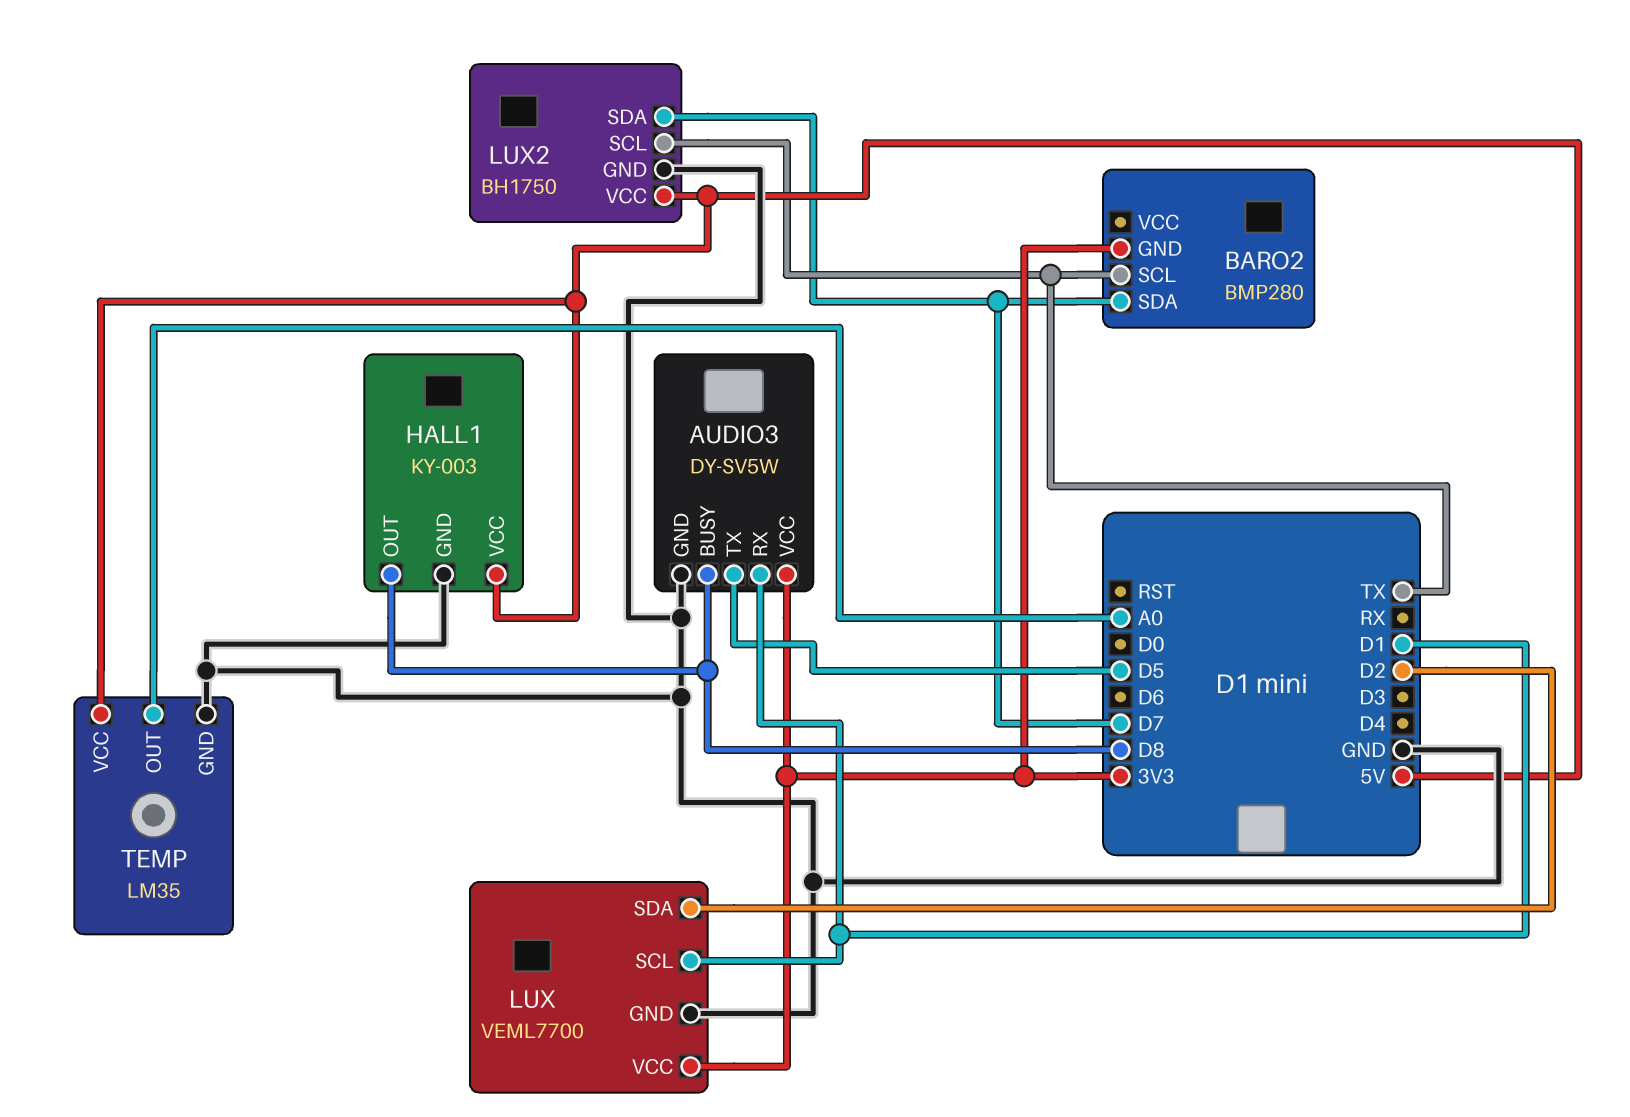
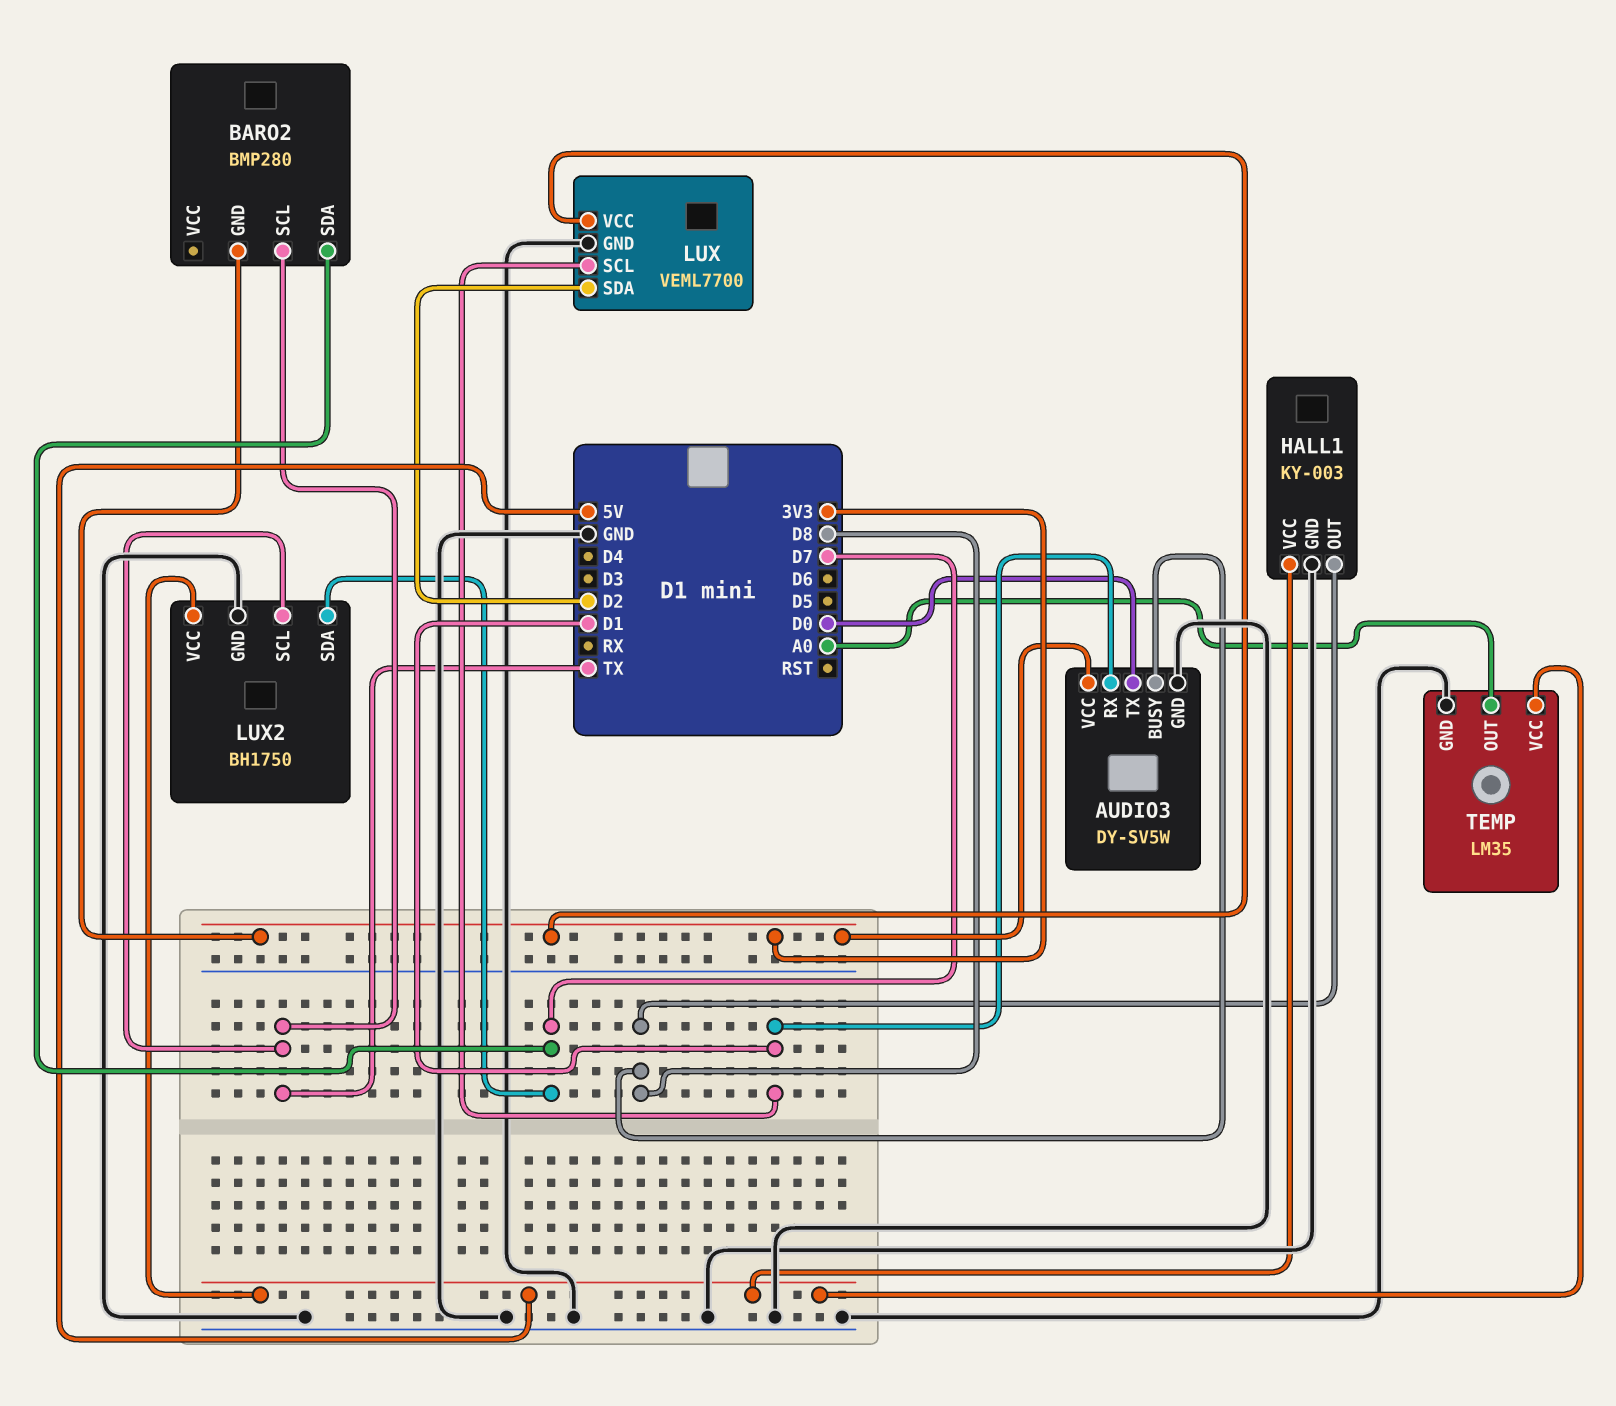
AUDIO3 pin TX: D5 -> D0

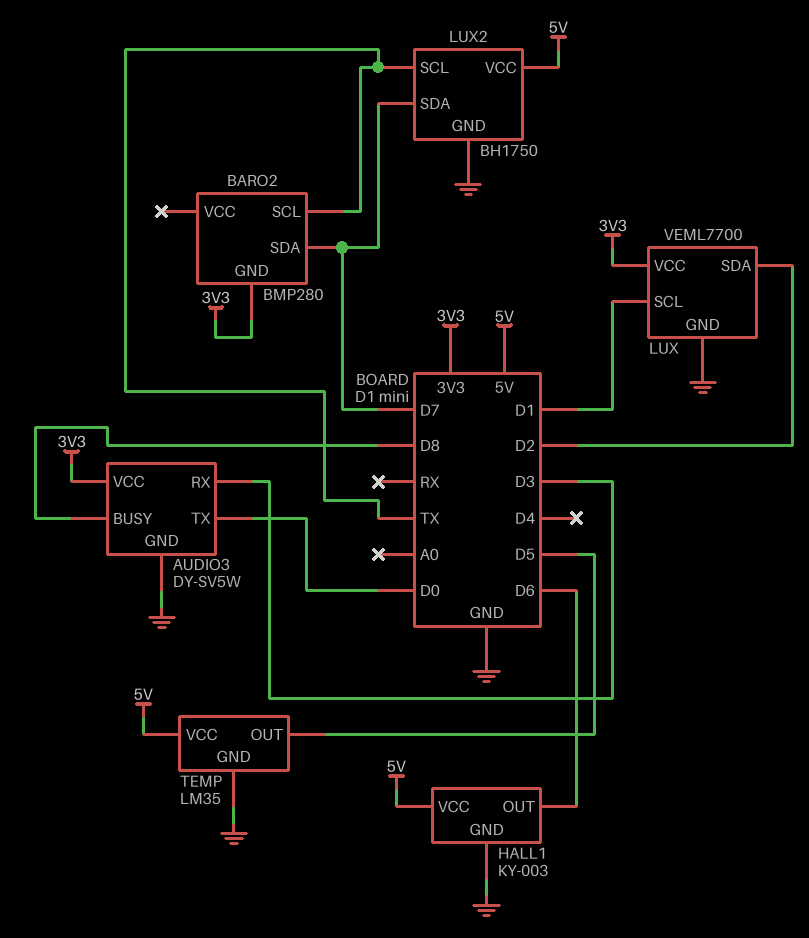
AUDIO3 pin RX: D1 -> D3
HALL1 pin OUT: D8 -> D6
TEMP pin OUT: A0 -> D5

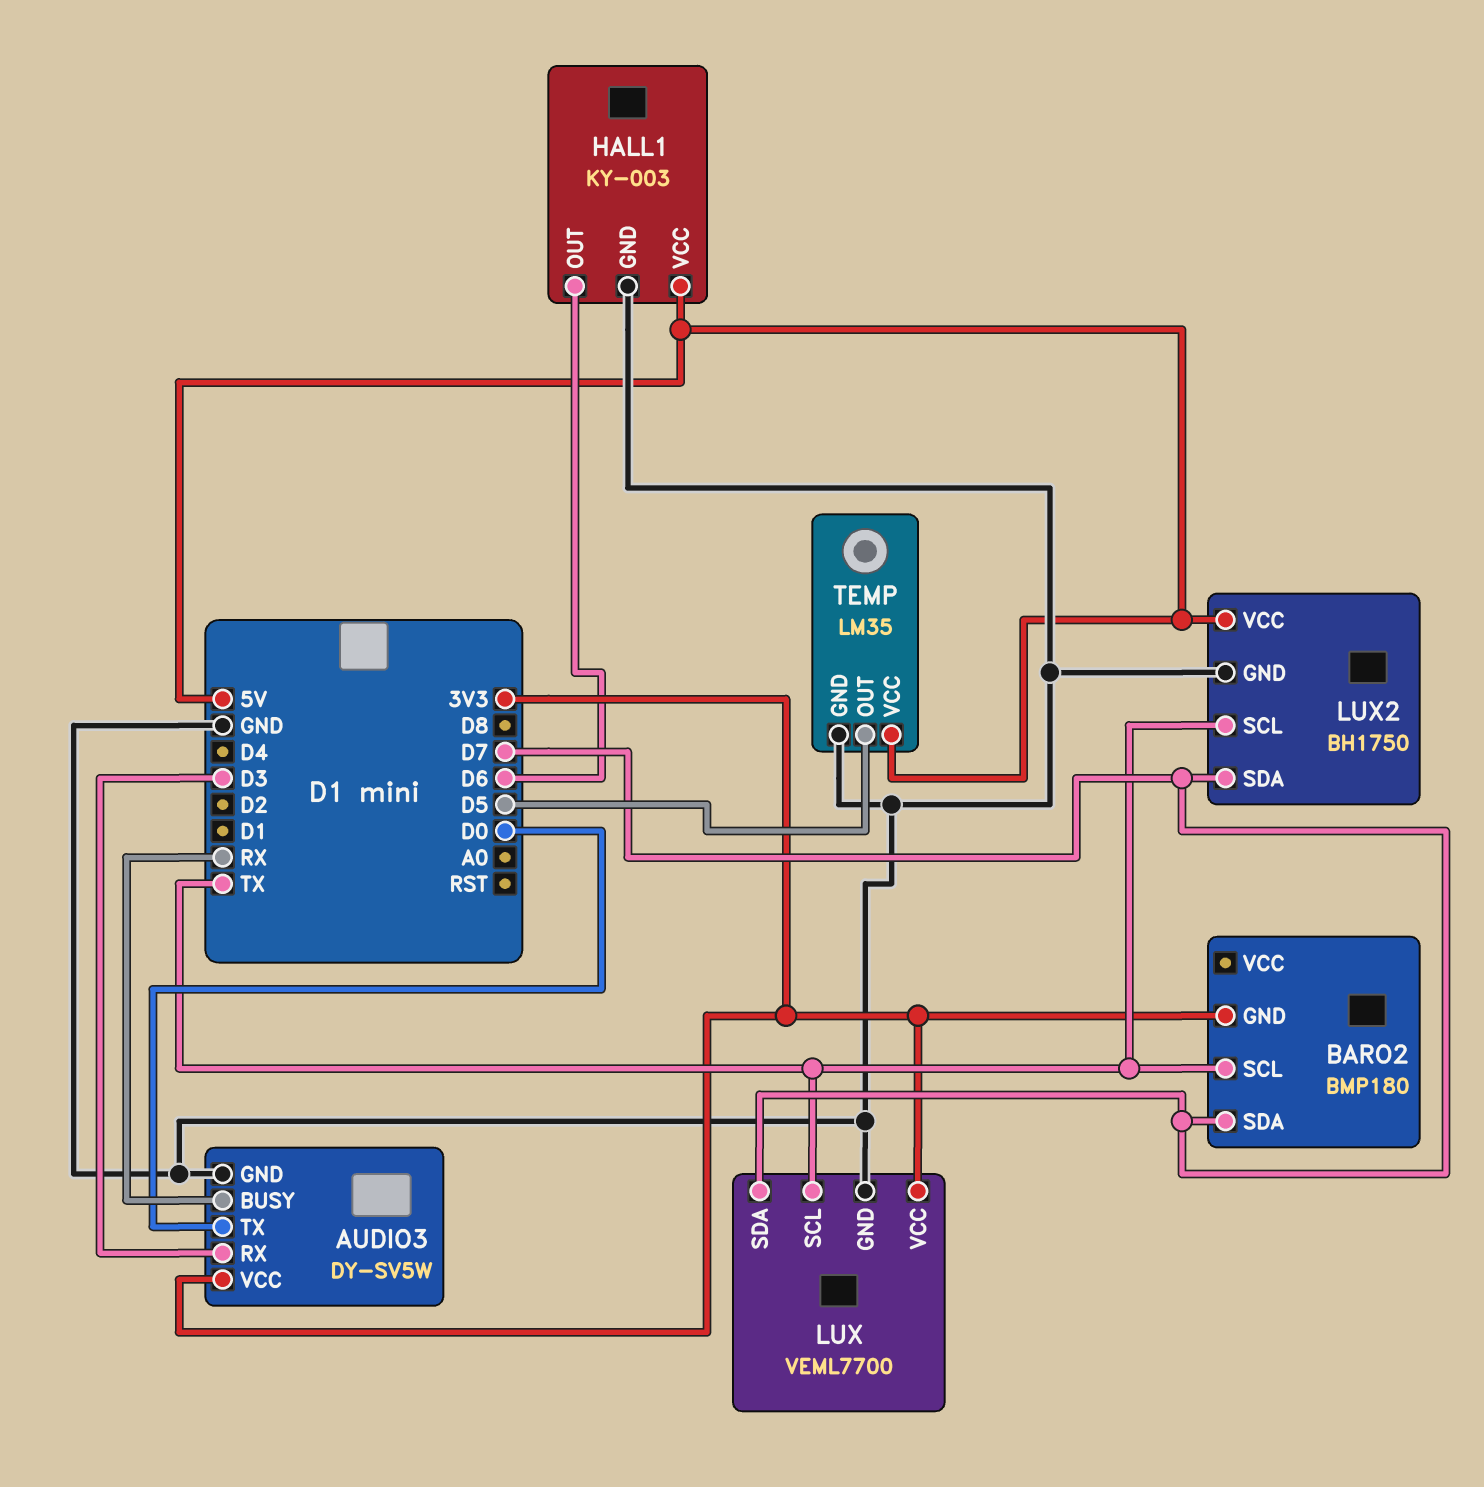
AUDIO3 pin BUSY: D8 -> RX
BARO2: BMP280 -> BMP180
LUX pin SCL: D1 -> TX
LUX pin SDA: D2 -> D7

